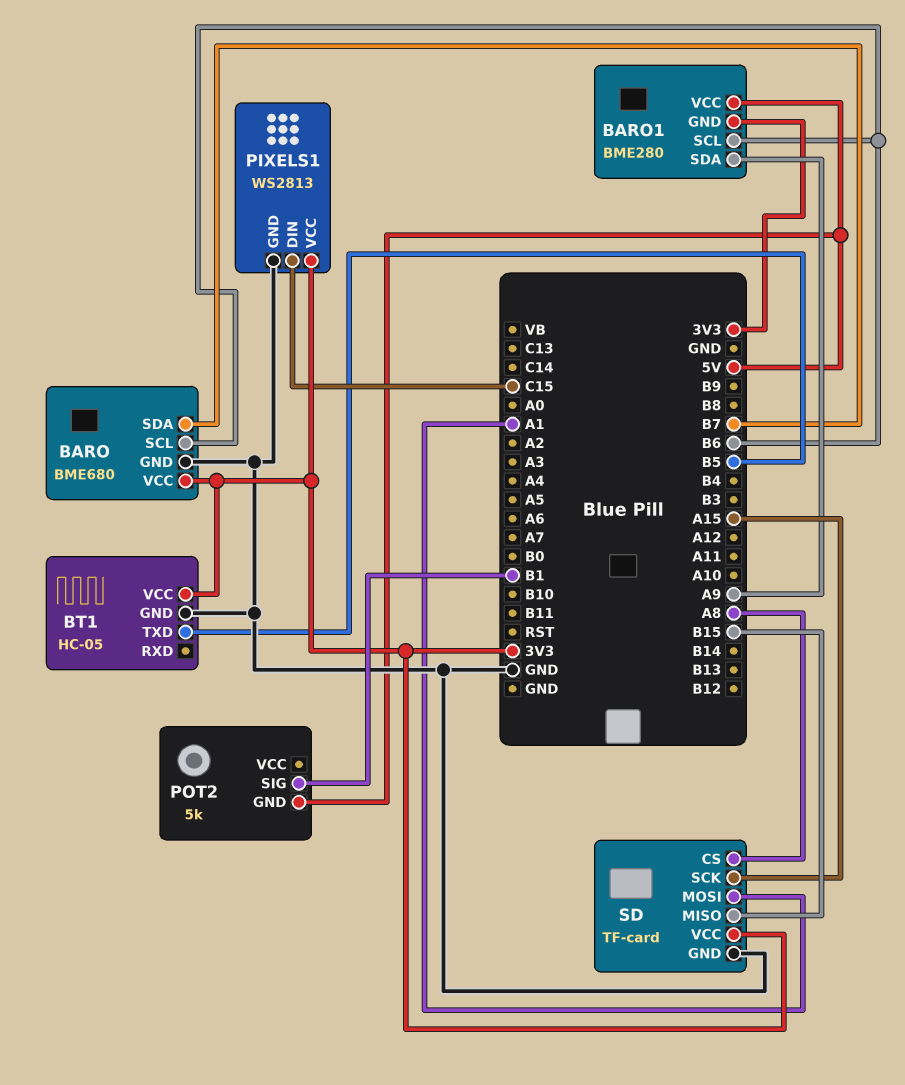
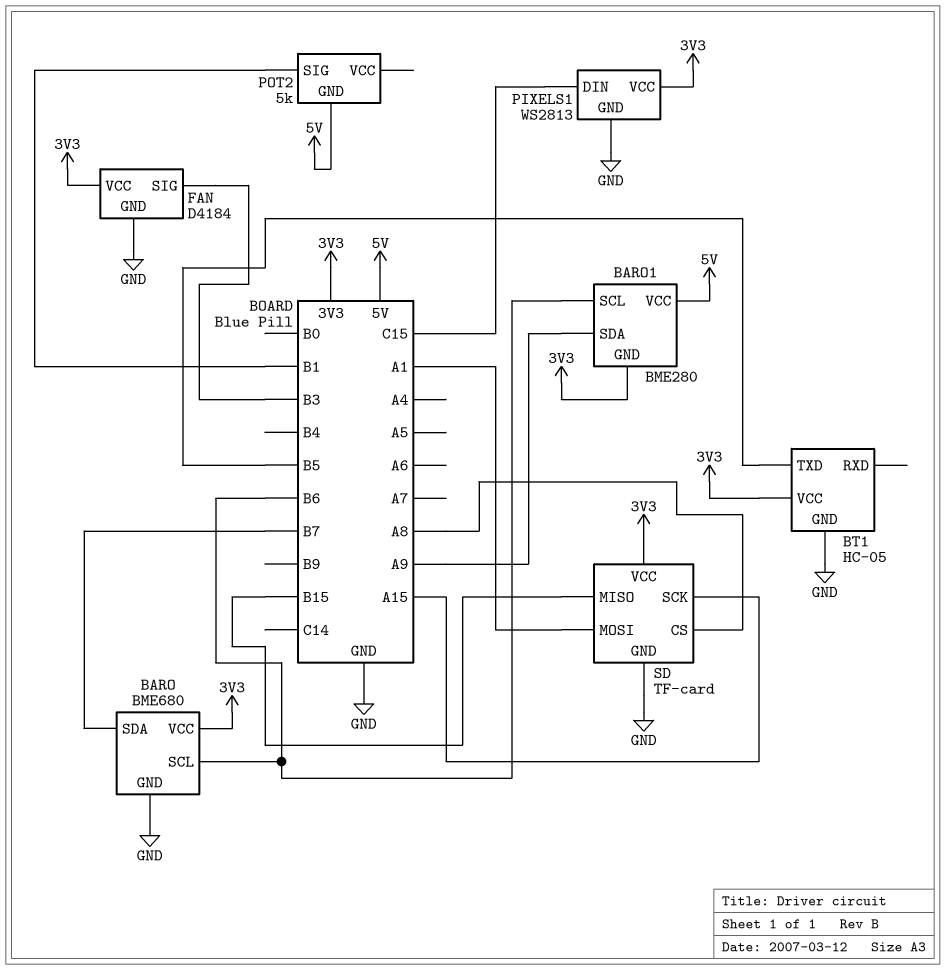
FAN: none -> D4184
FAN pin GND: none -> GND
FAN pin SIG: none -> B3
FAN pin VCC: none -> 3V3

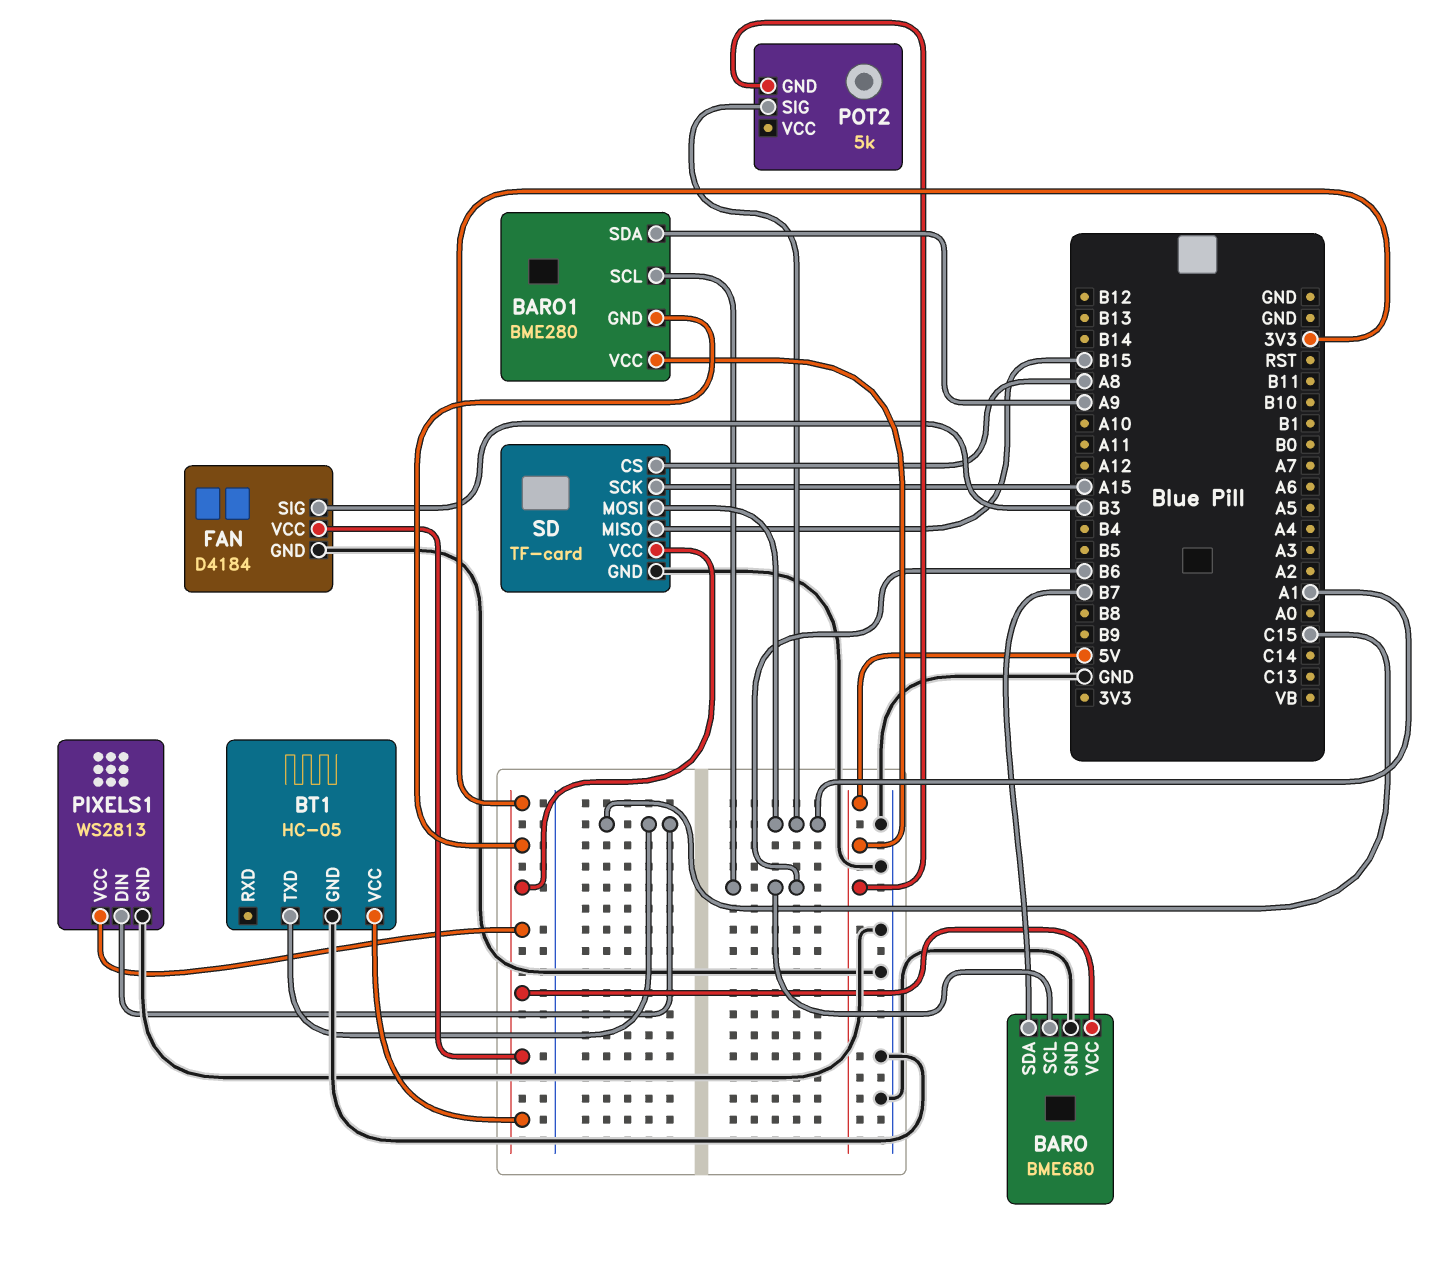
BT1 pin TXD: B5 -> C15
POT2 pin SIG: B1 -> A1

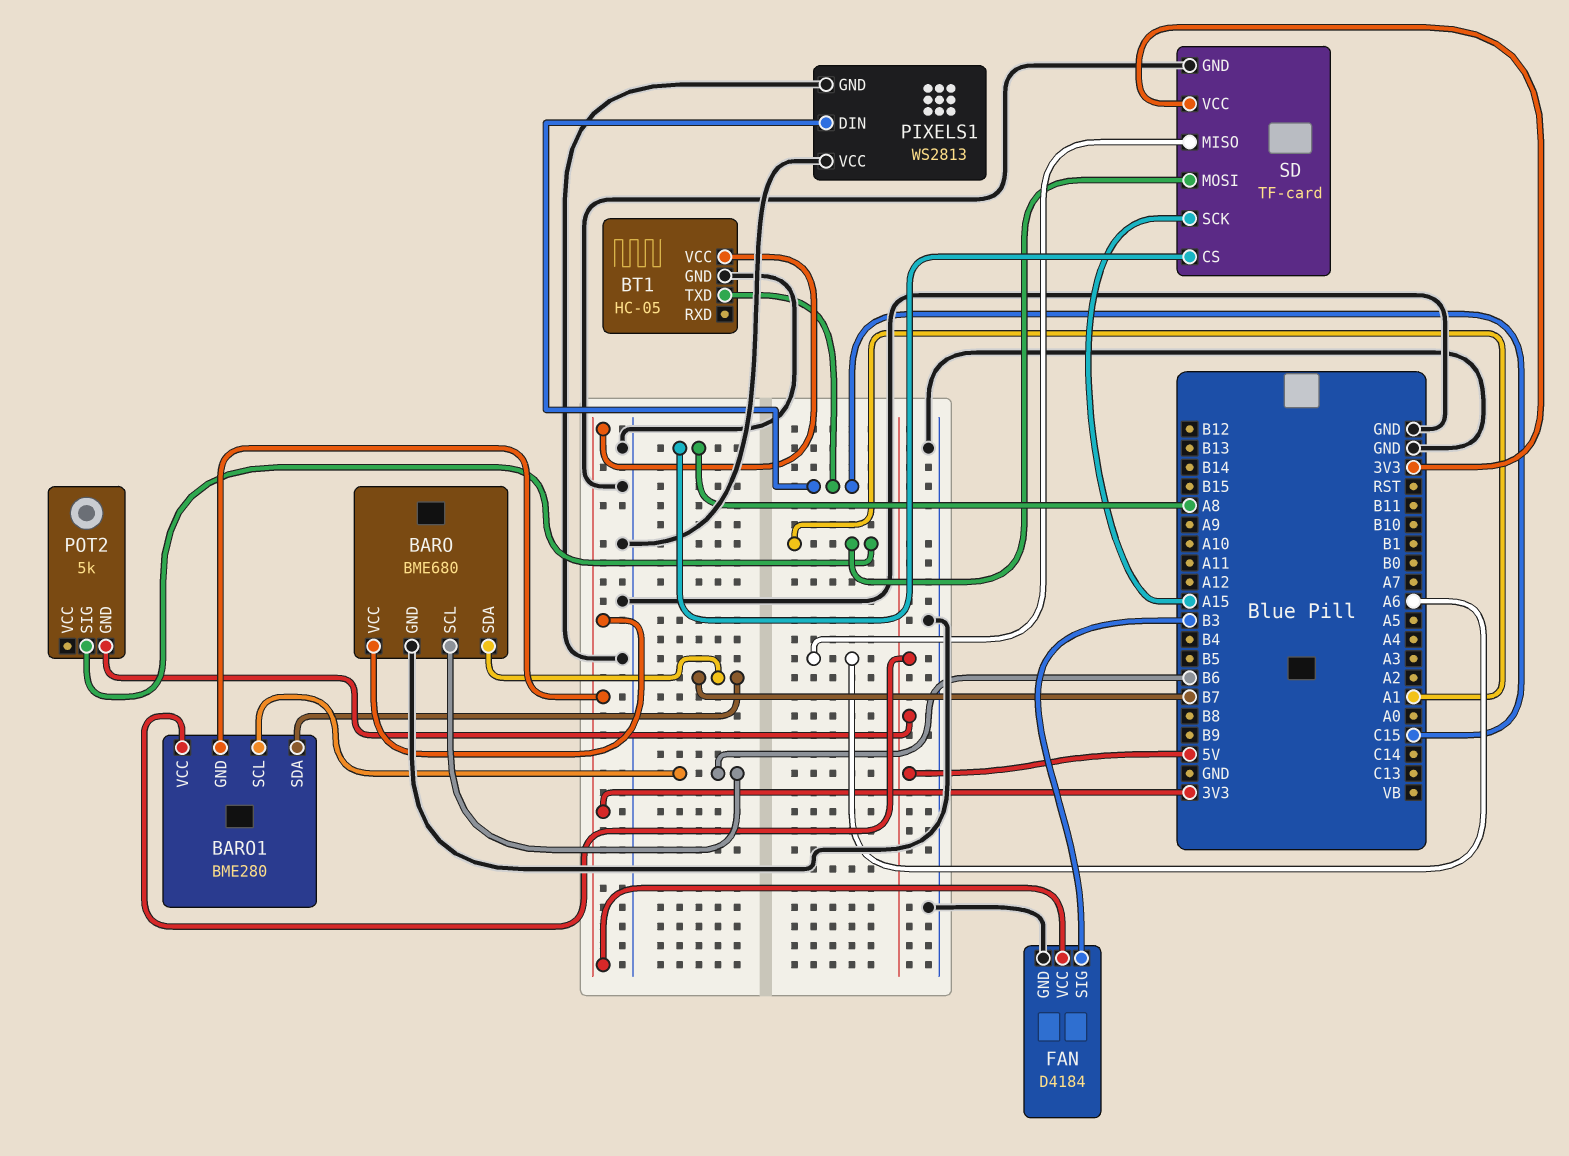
BARO1 pin SDA: A9 -> B7
PIXELS1 pin VCC: 3V3 -> GND
SD pin MISO: B15 -> A6

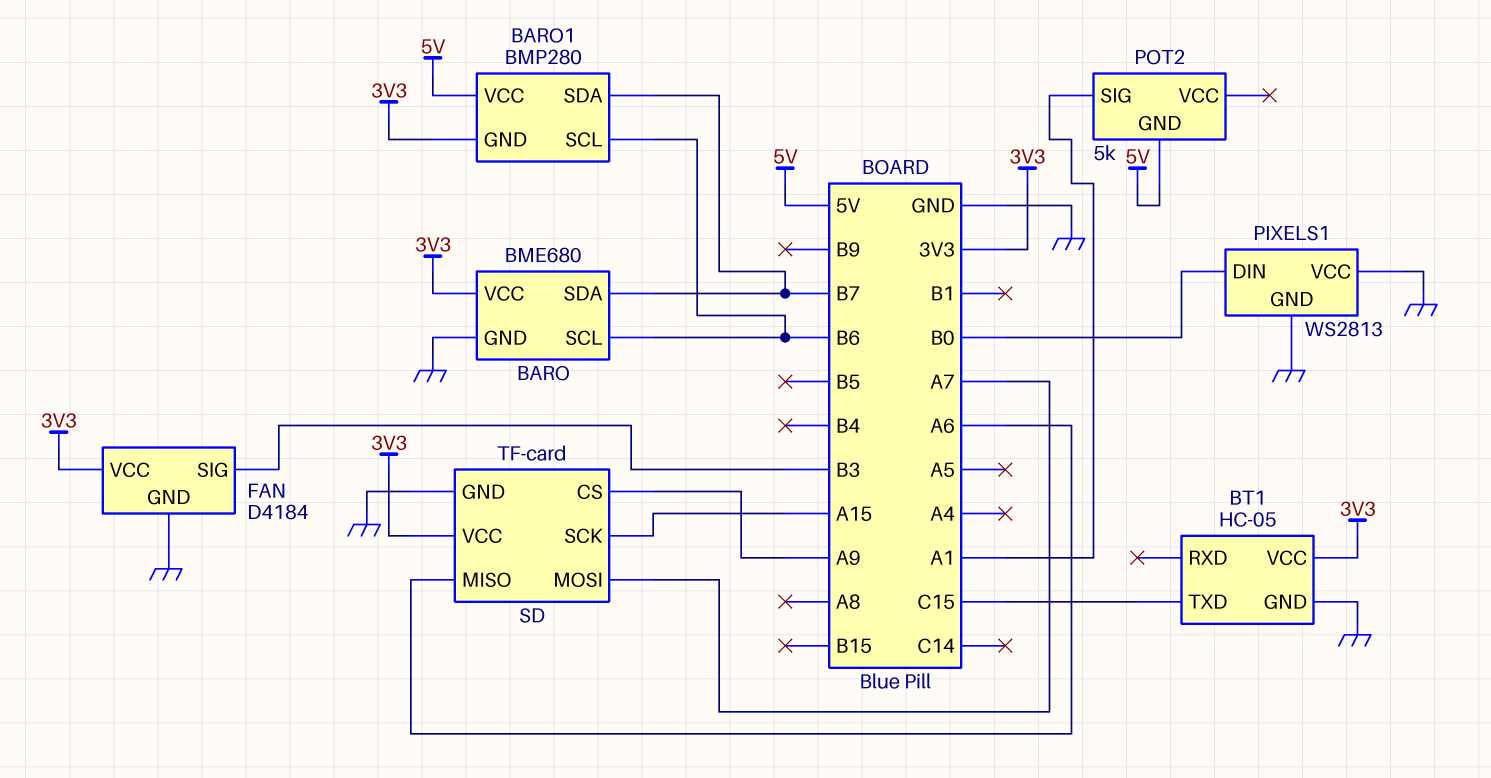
BARO1: BME280 -> BMP280
PIXELS1 pin DIN: C15 -> B0
SD pin CS: A8 -> A9
SD pin MOSI: A1 -> A7

